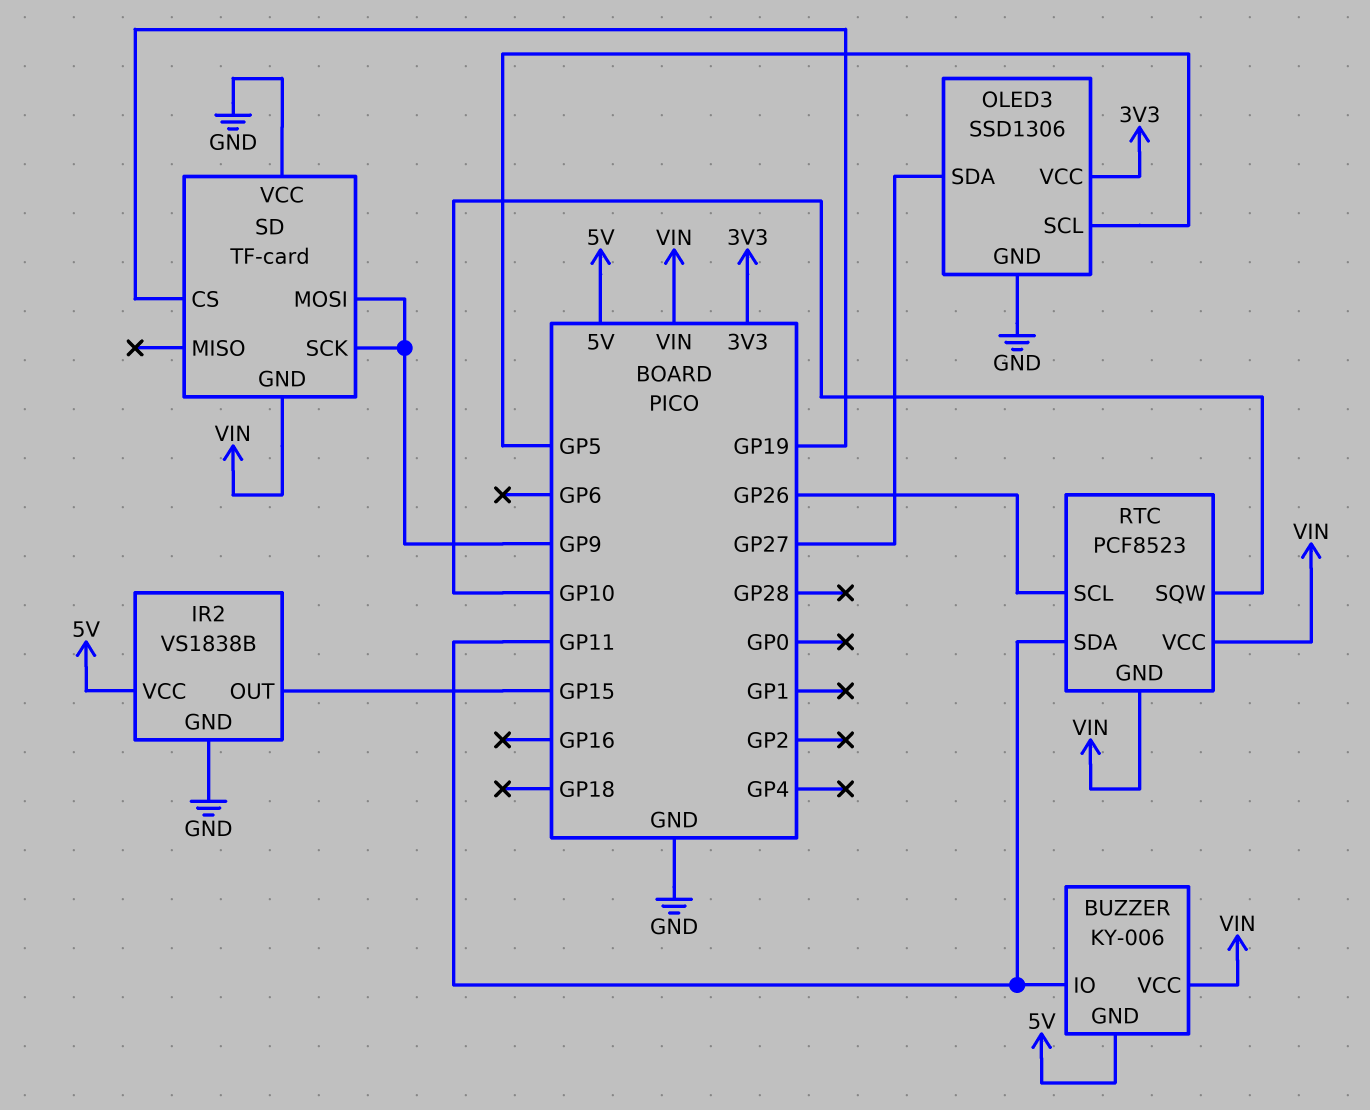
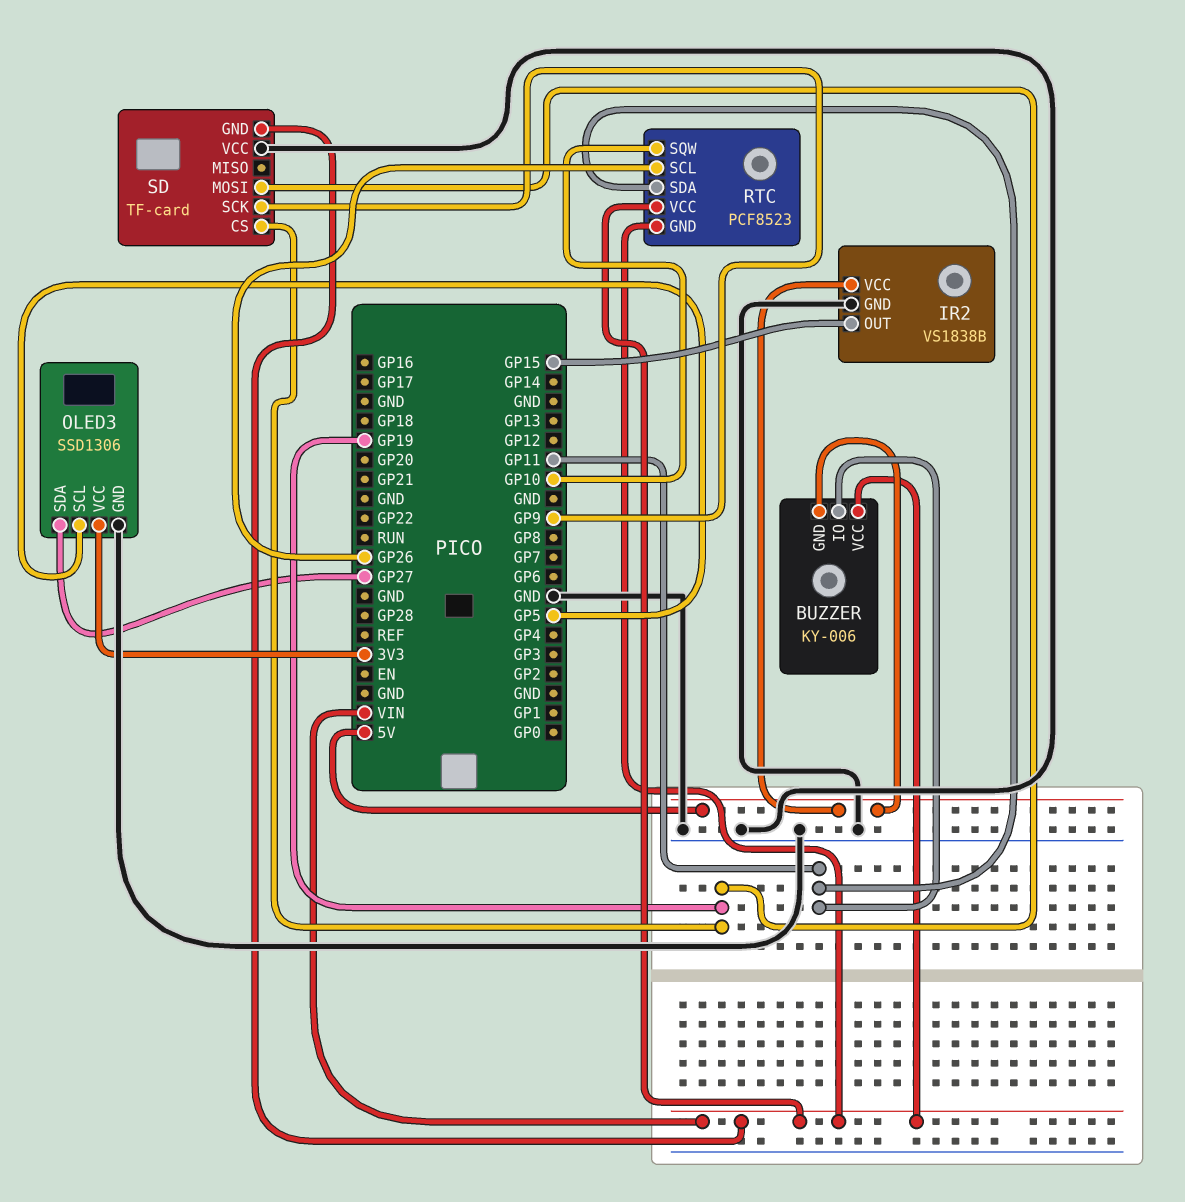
SD pin MOSI: GP9 -> GP19

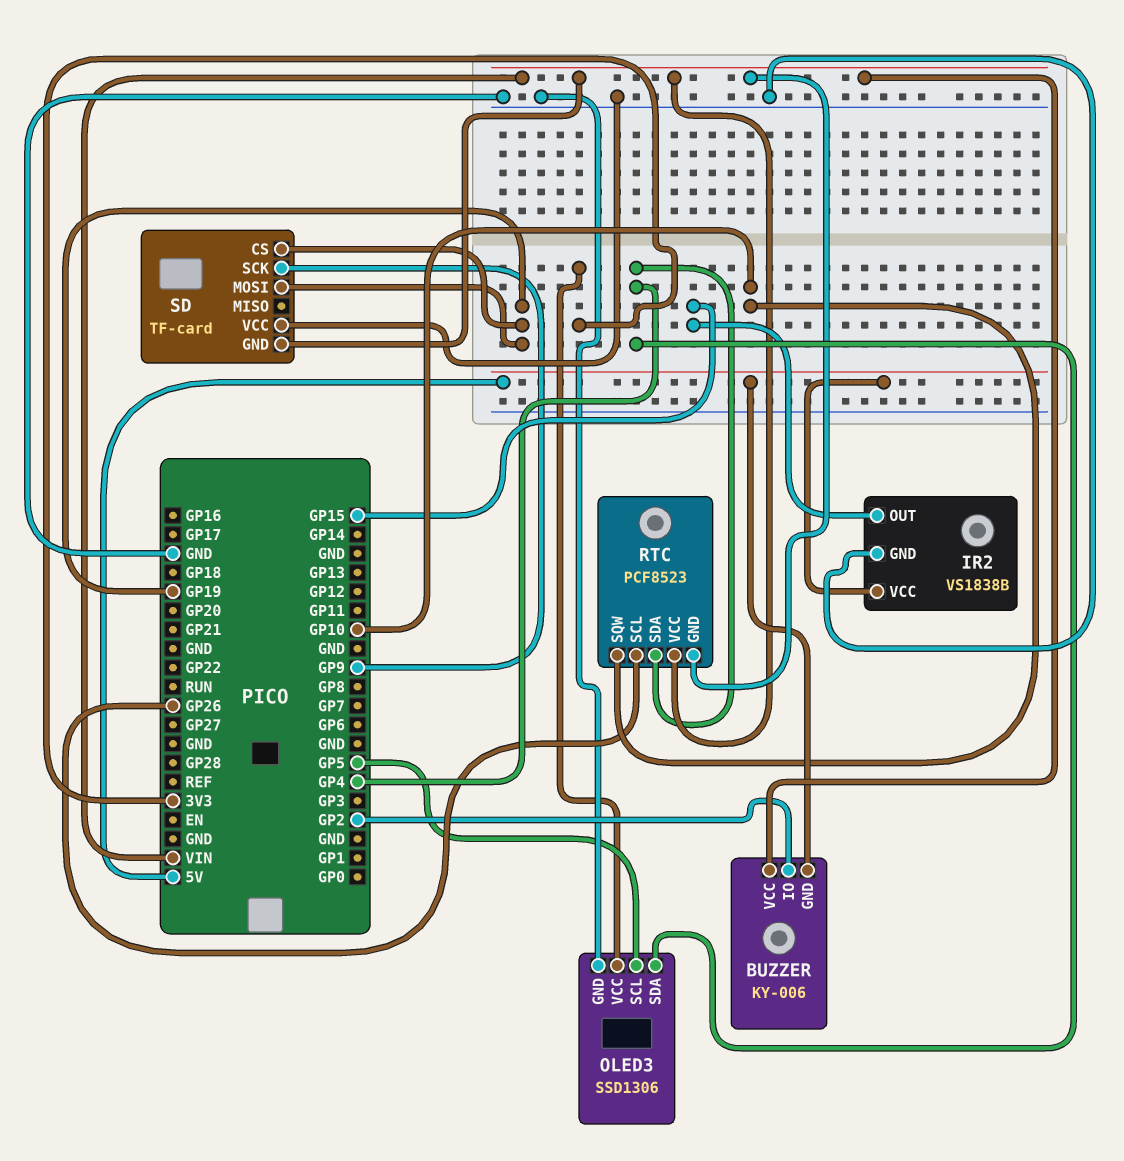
BUZZER pin IO: GP11 -> GP2
OLED3 pin SDA: GP27 -> GP4
RTC pin SDA: GP11 -> GP4

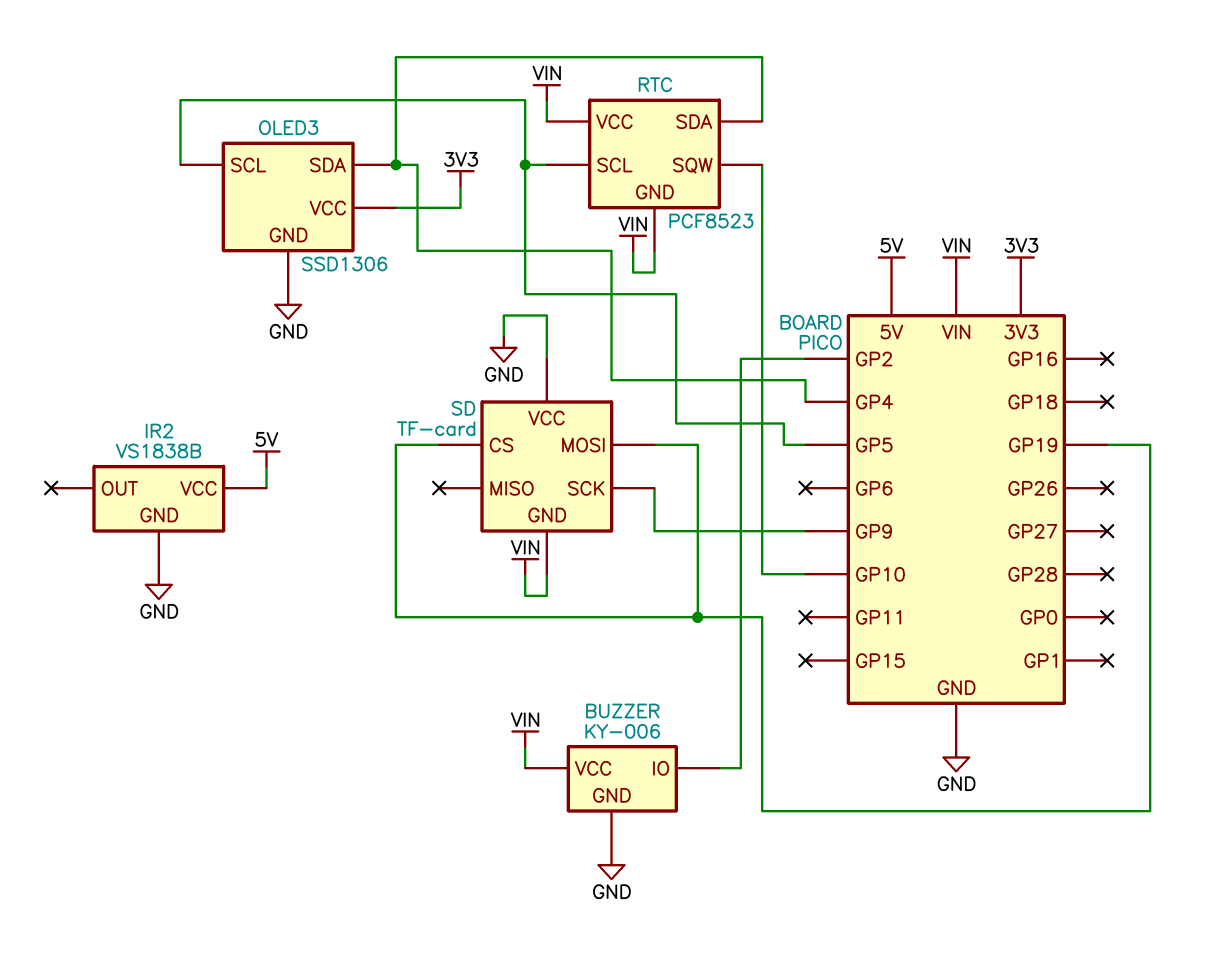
BUZZER pin GND: 5V -> GND
IR2 pin OUT: GP15 -> none
RTC pin SCL: GP26 -> GP5

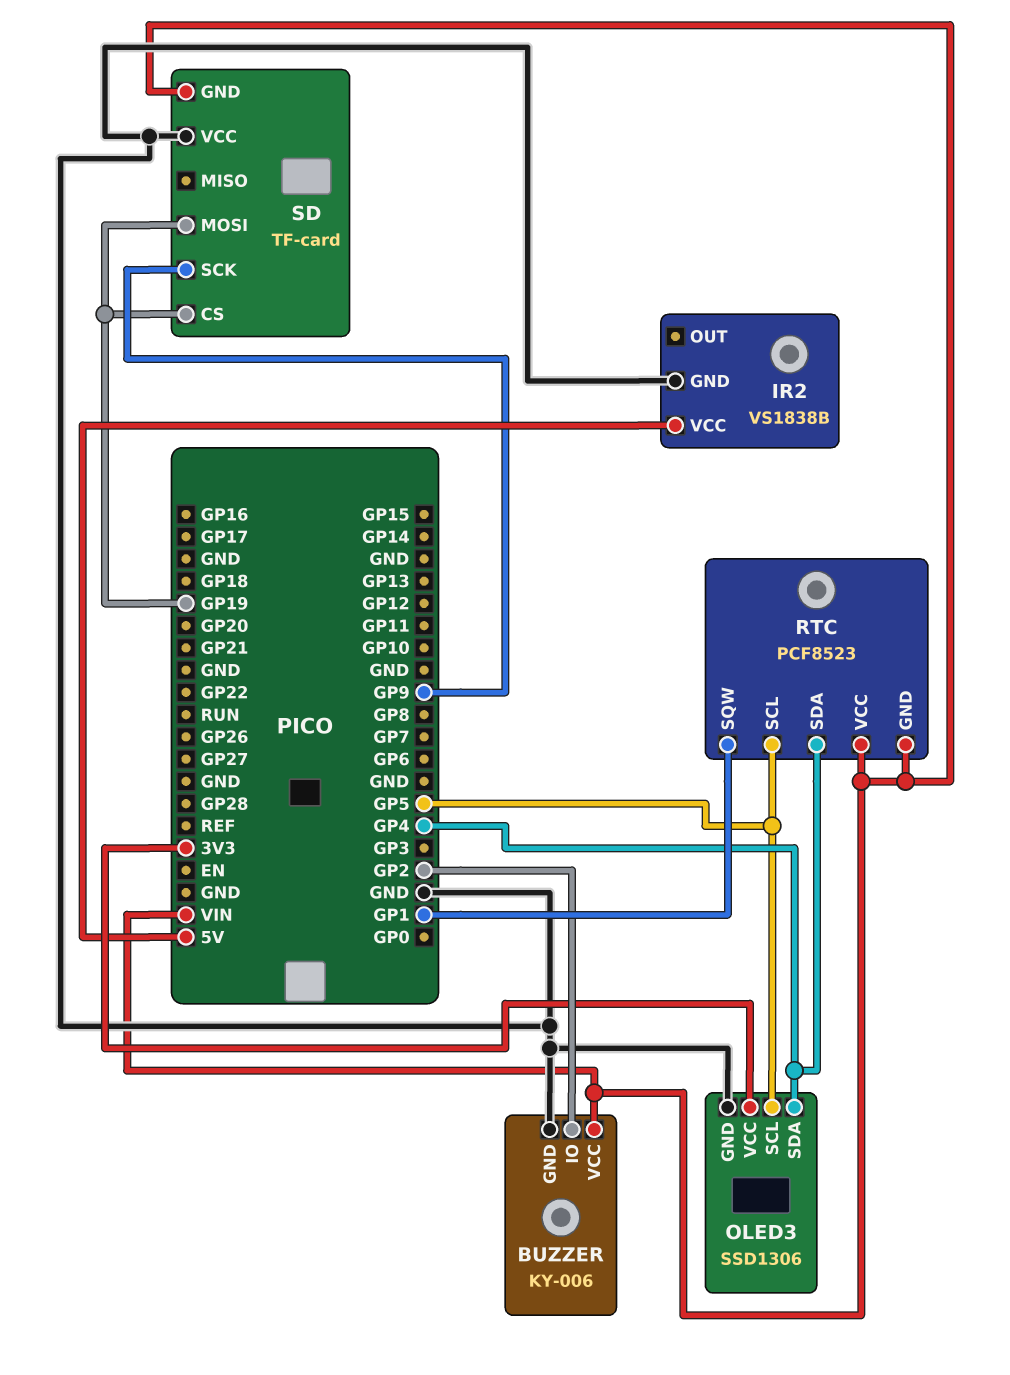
RTC pin SQW: GP10 -> GP1

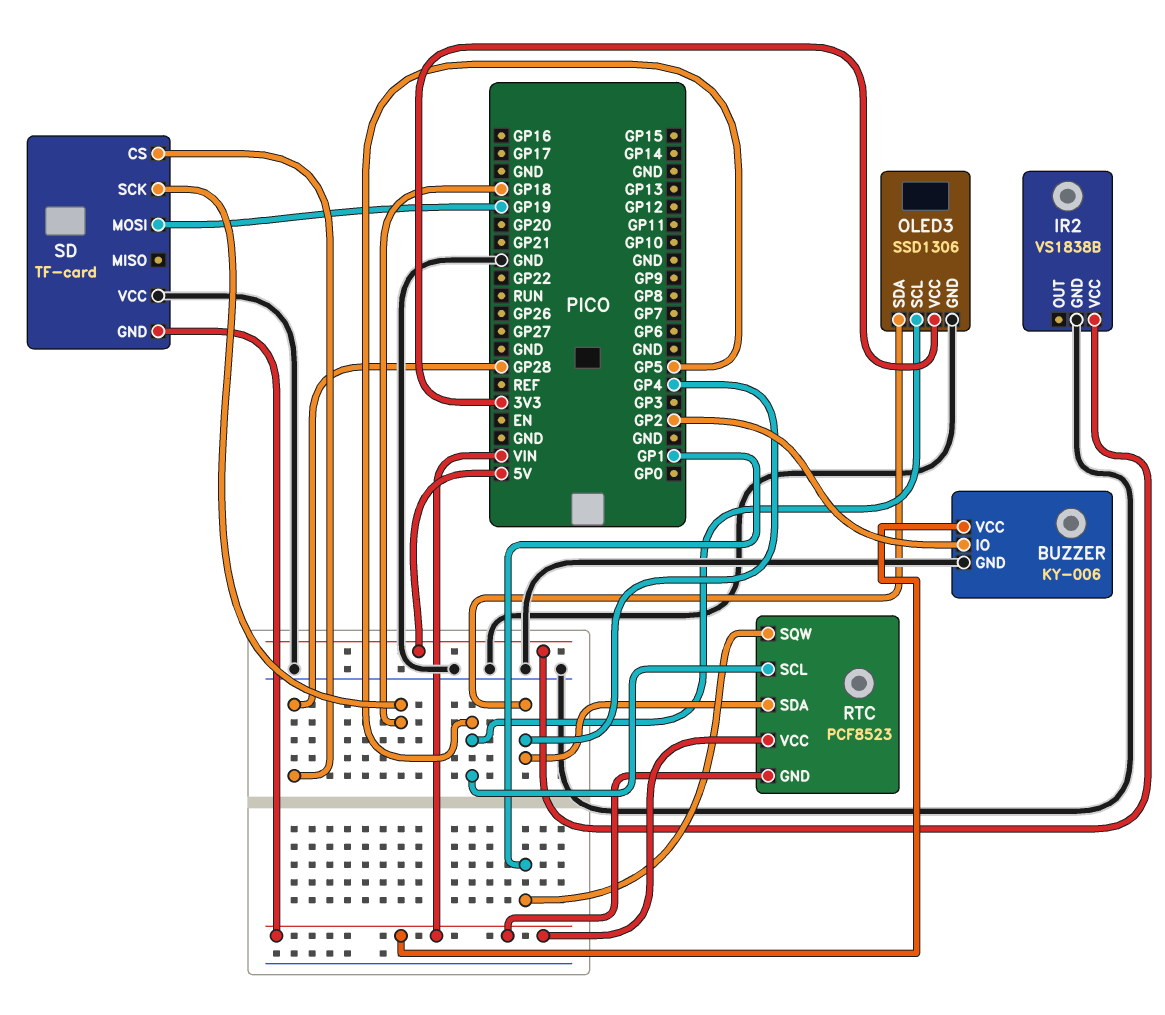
SD pin CS: GP19 -> GP28
SD pin SCK: GP9 -> GP18

